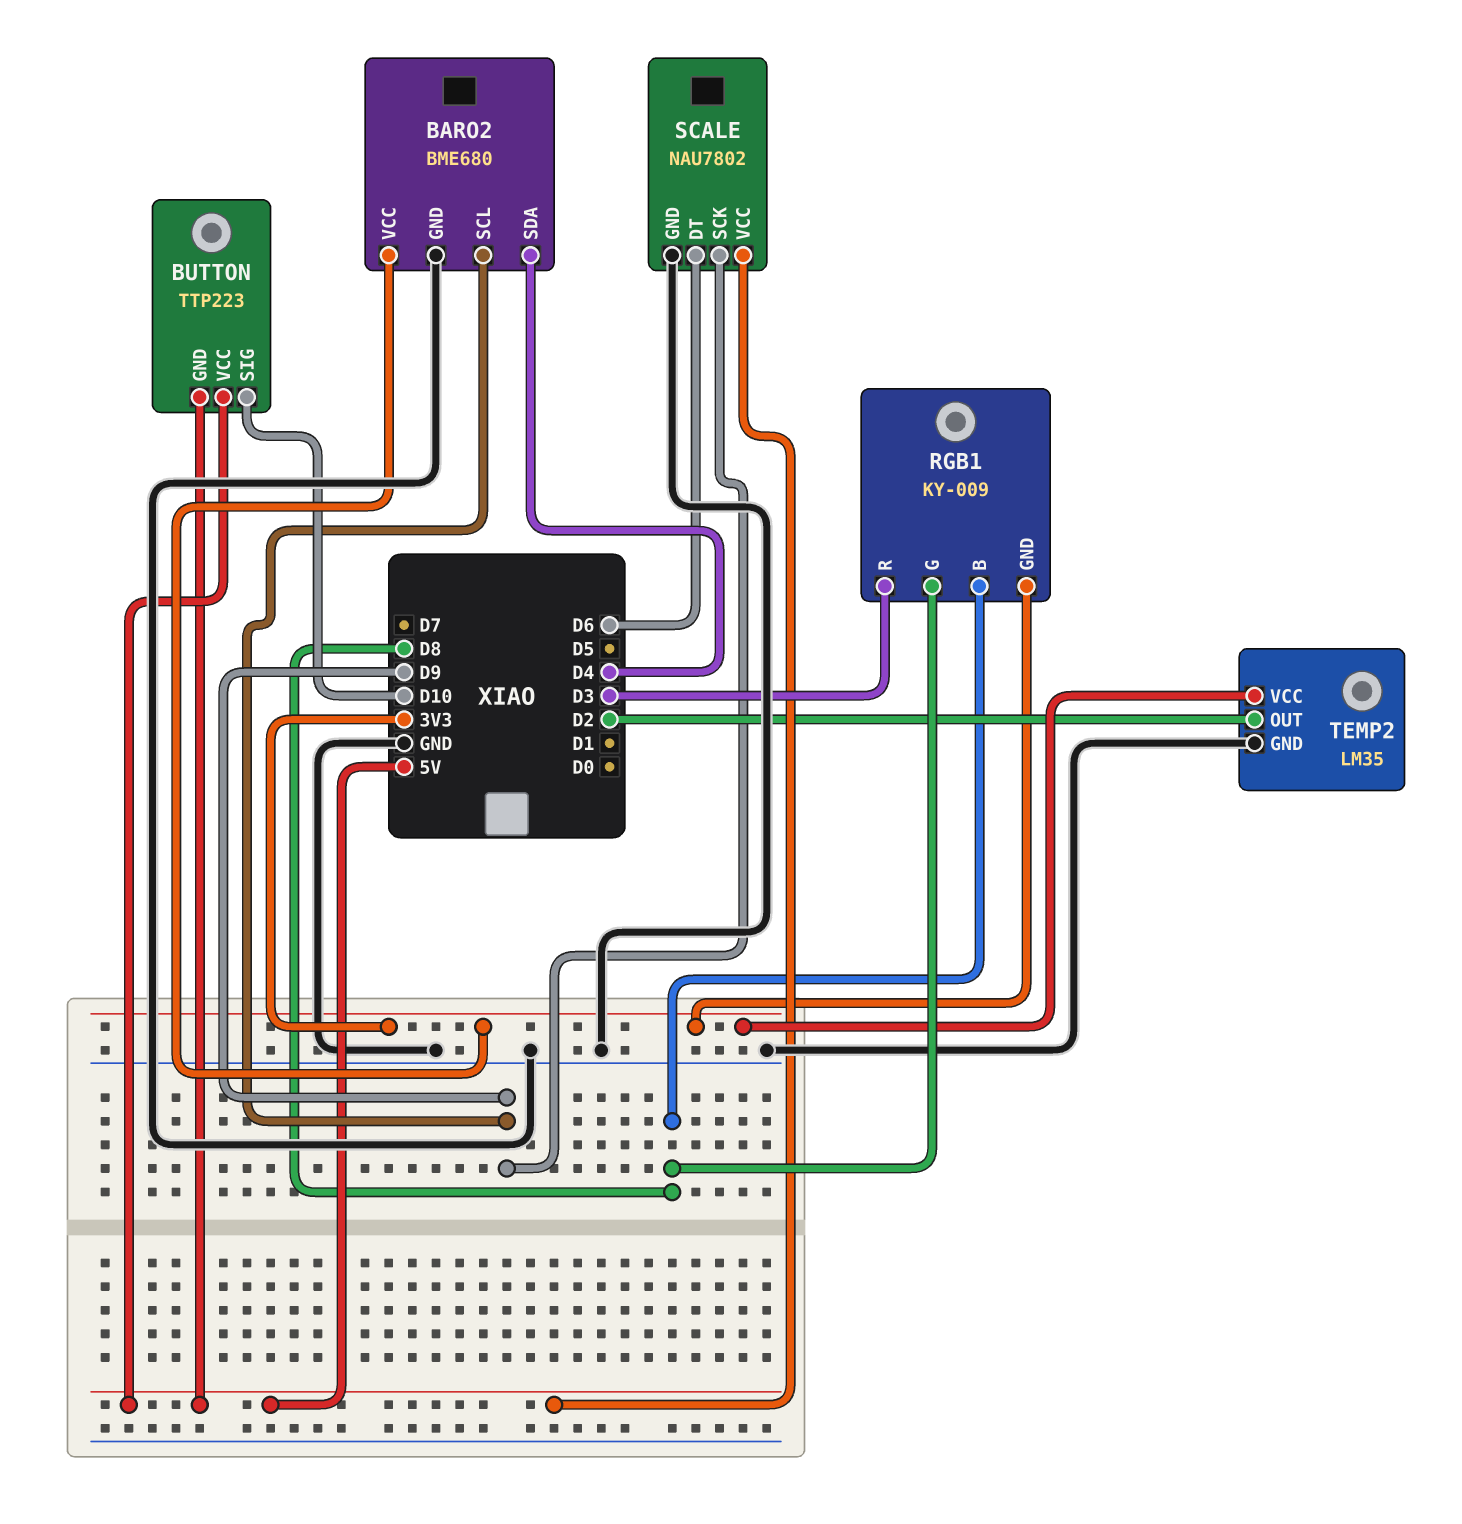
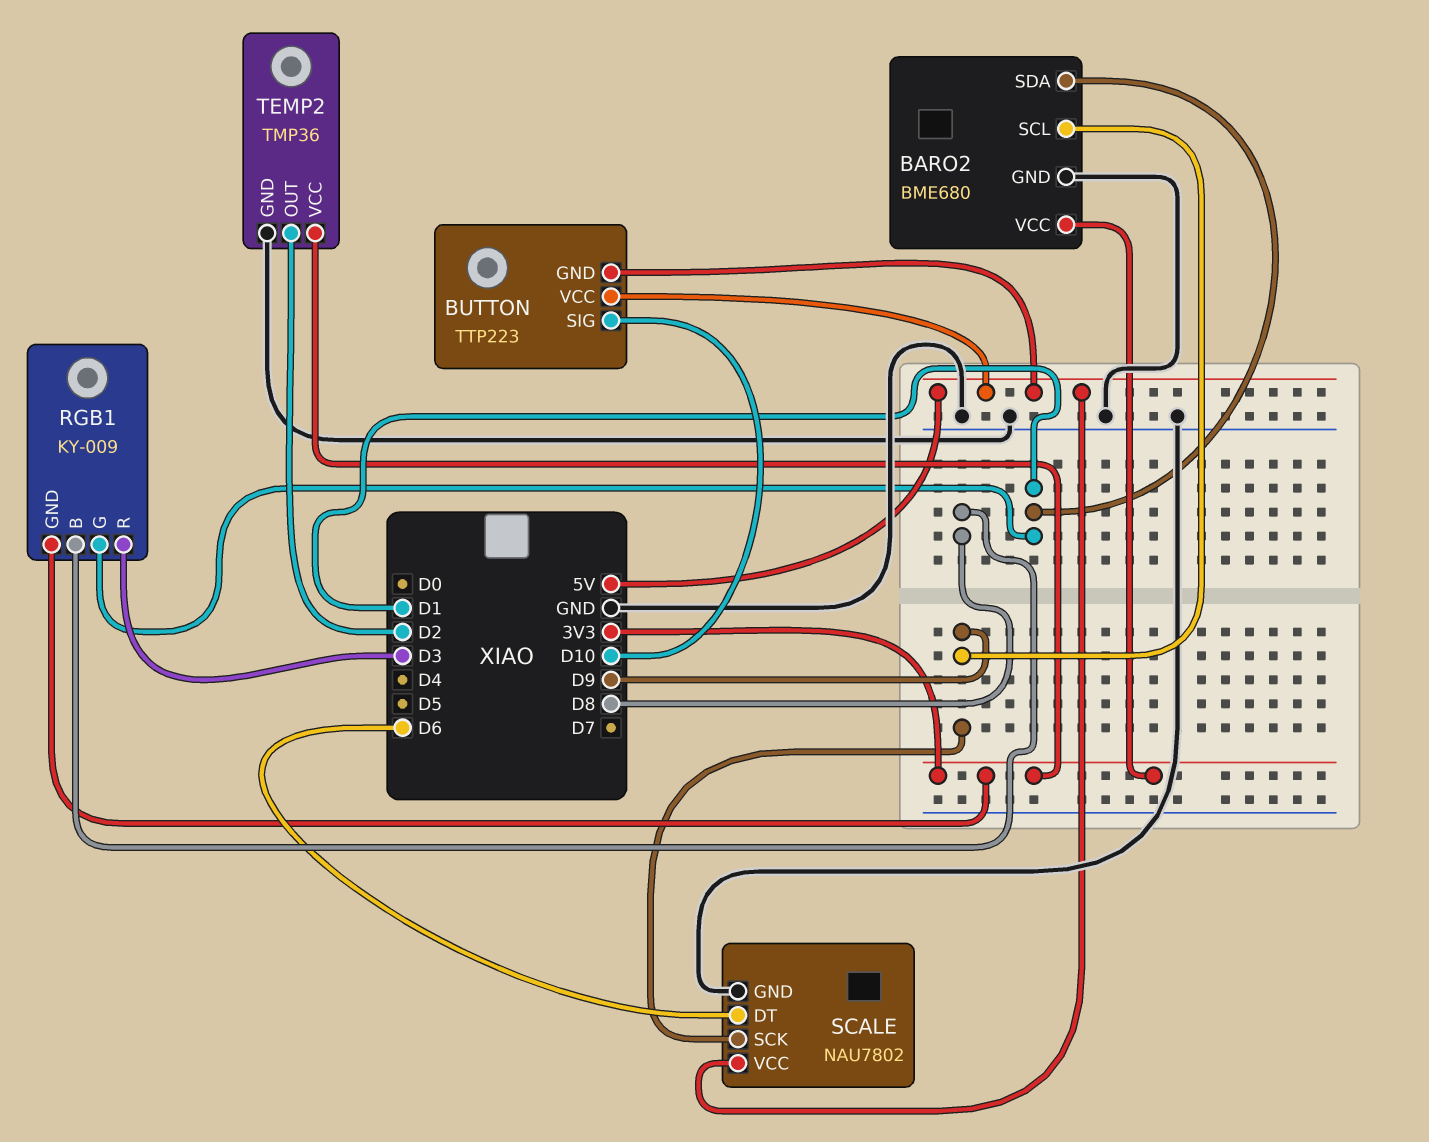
BARO2 pin SDA: D4 -> D1
RGB1 pin G: D8 -> D1
TEMP2: LM35 -> TMP36

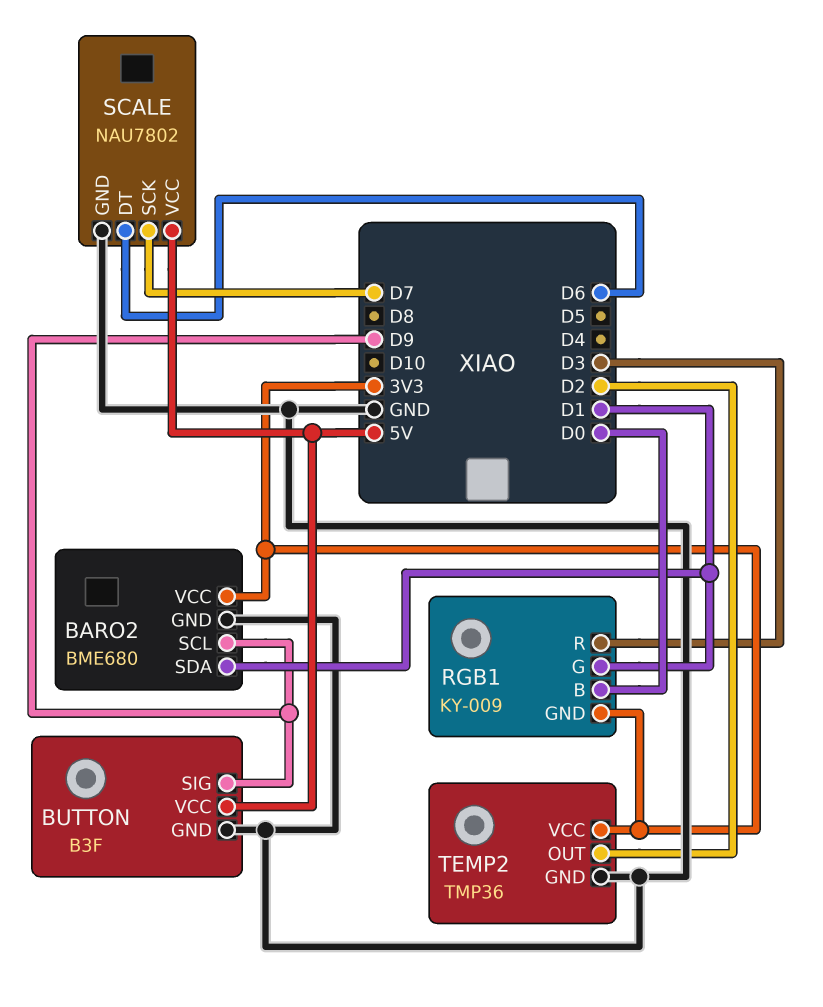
BUTTON: TTP223 -> B3F
BUTTON pin GND: 5V -> GND
BUTTON pin SIG: D10 -> D9
RGB1 pin B: D8 -> D0
SCALE pin SCK: D9 -> D7

